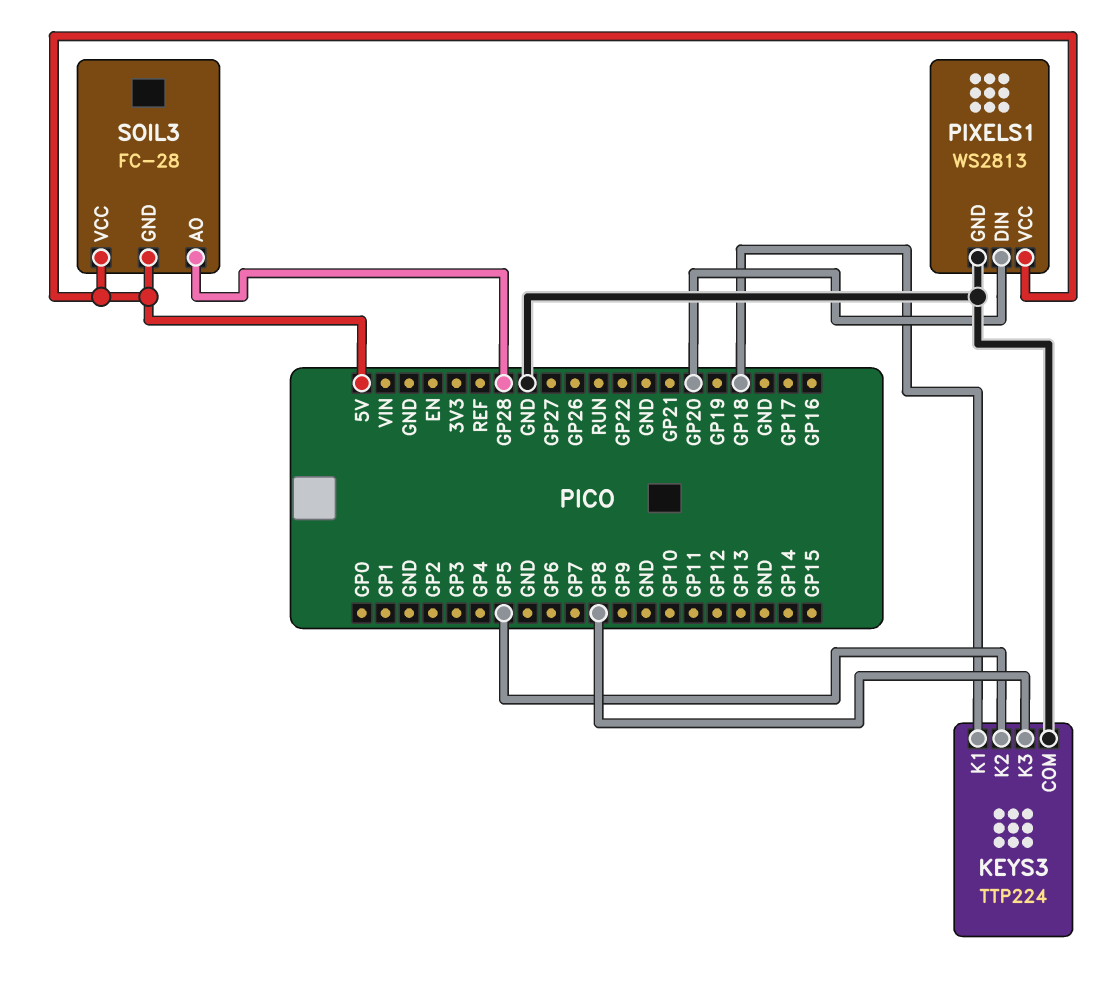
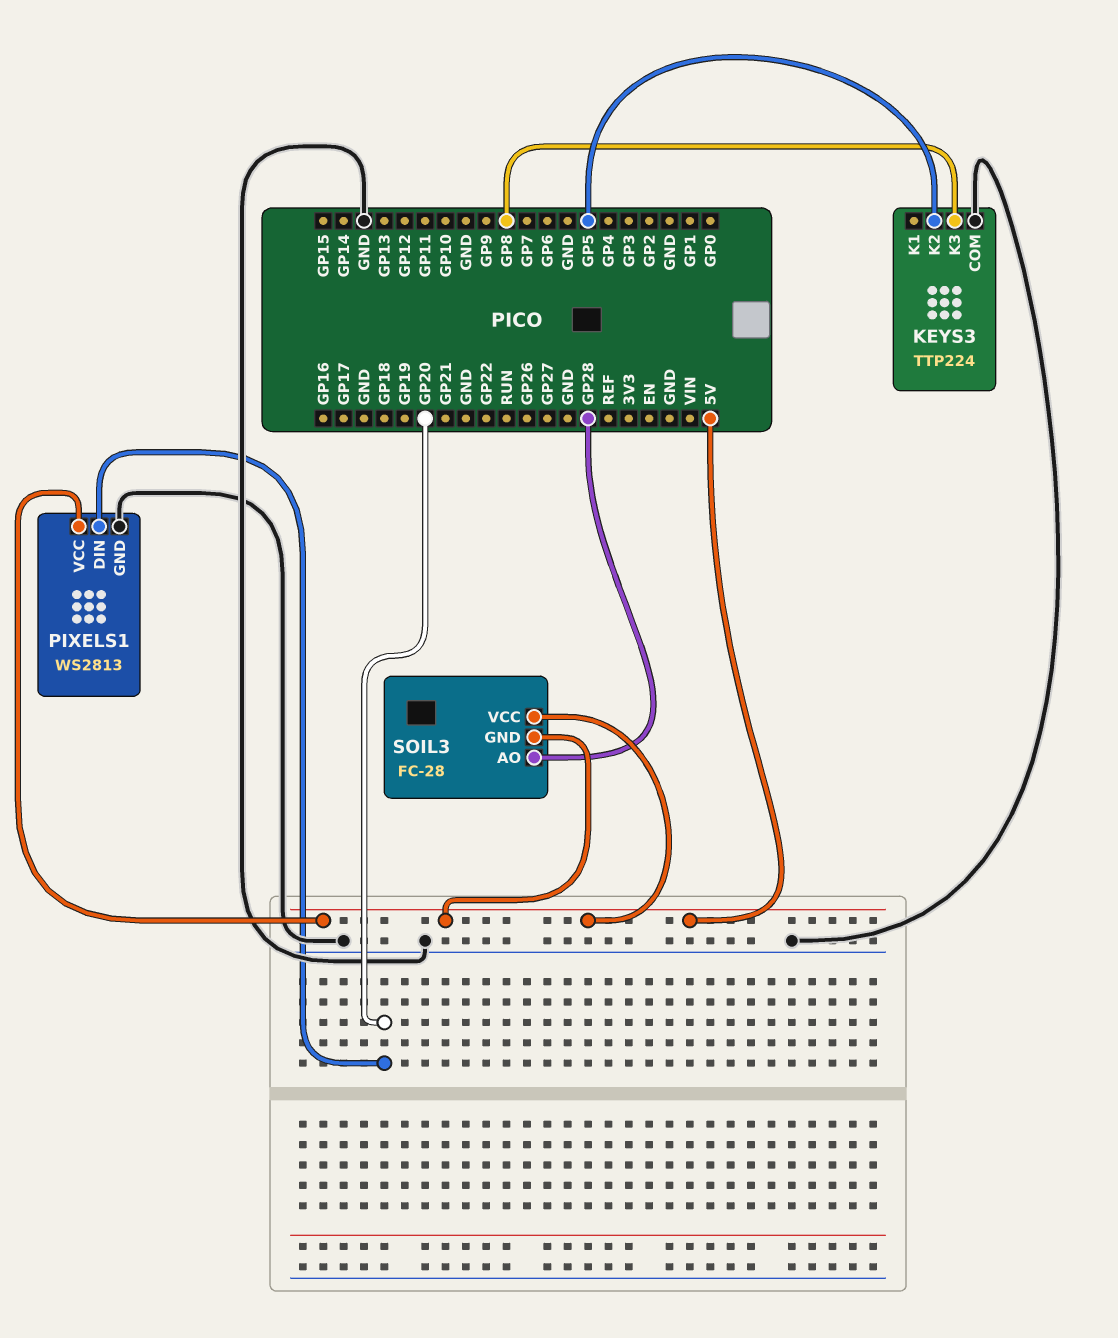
KEYS3 pin K1: GP18 -> none

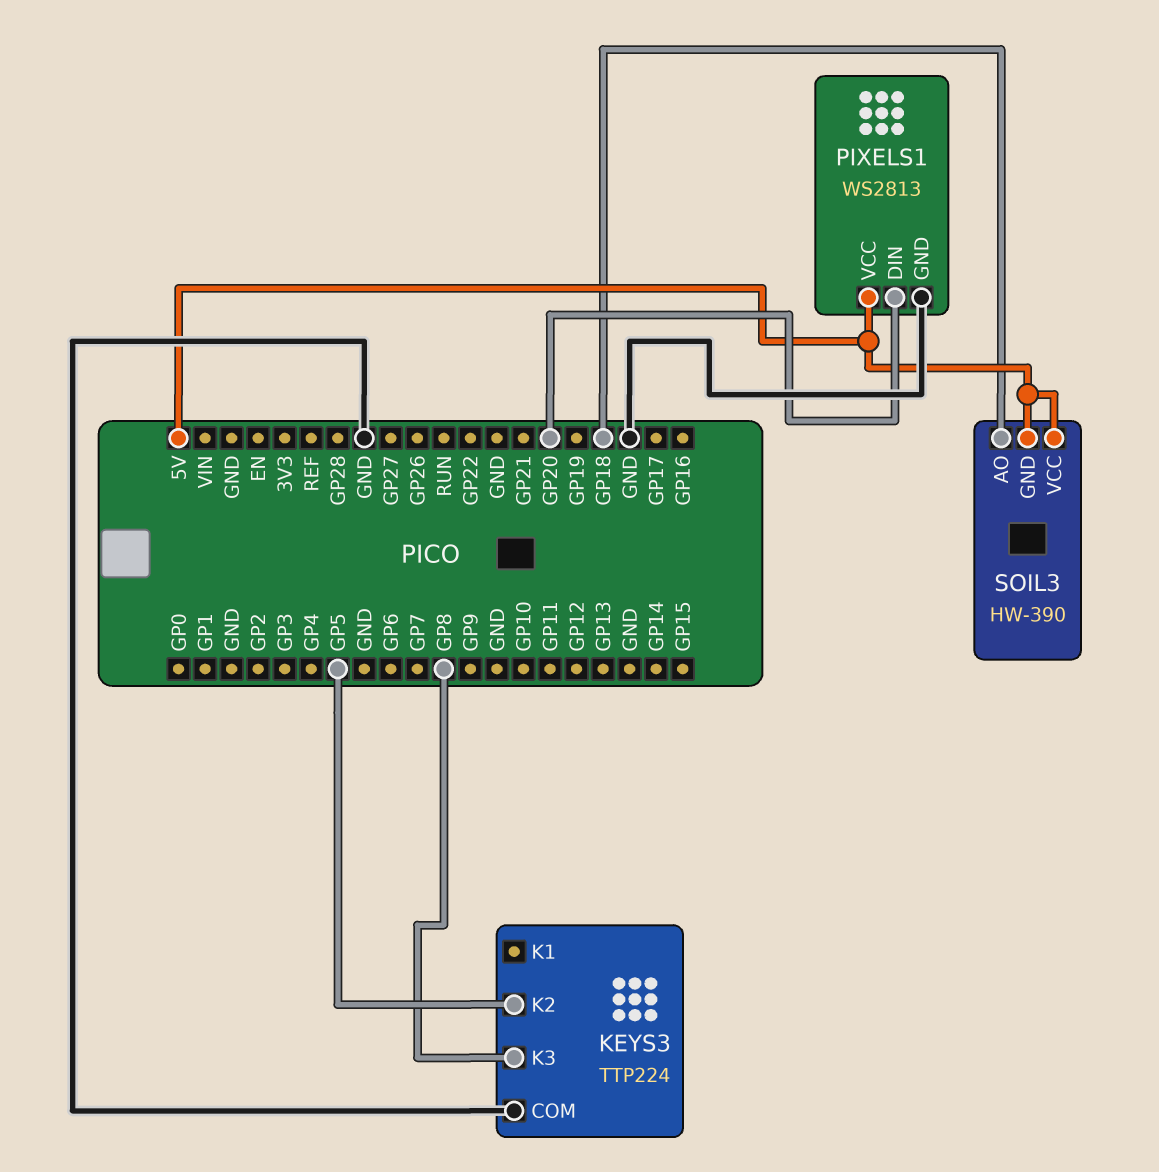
SOIL3: FC-28 -> HW-390
SOIL3 pin AO: GP28 -> GP18

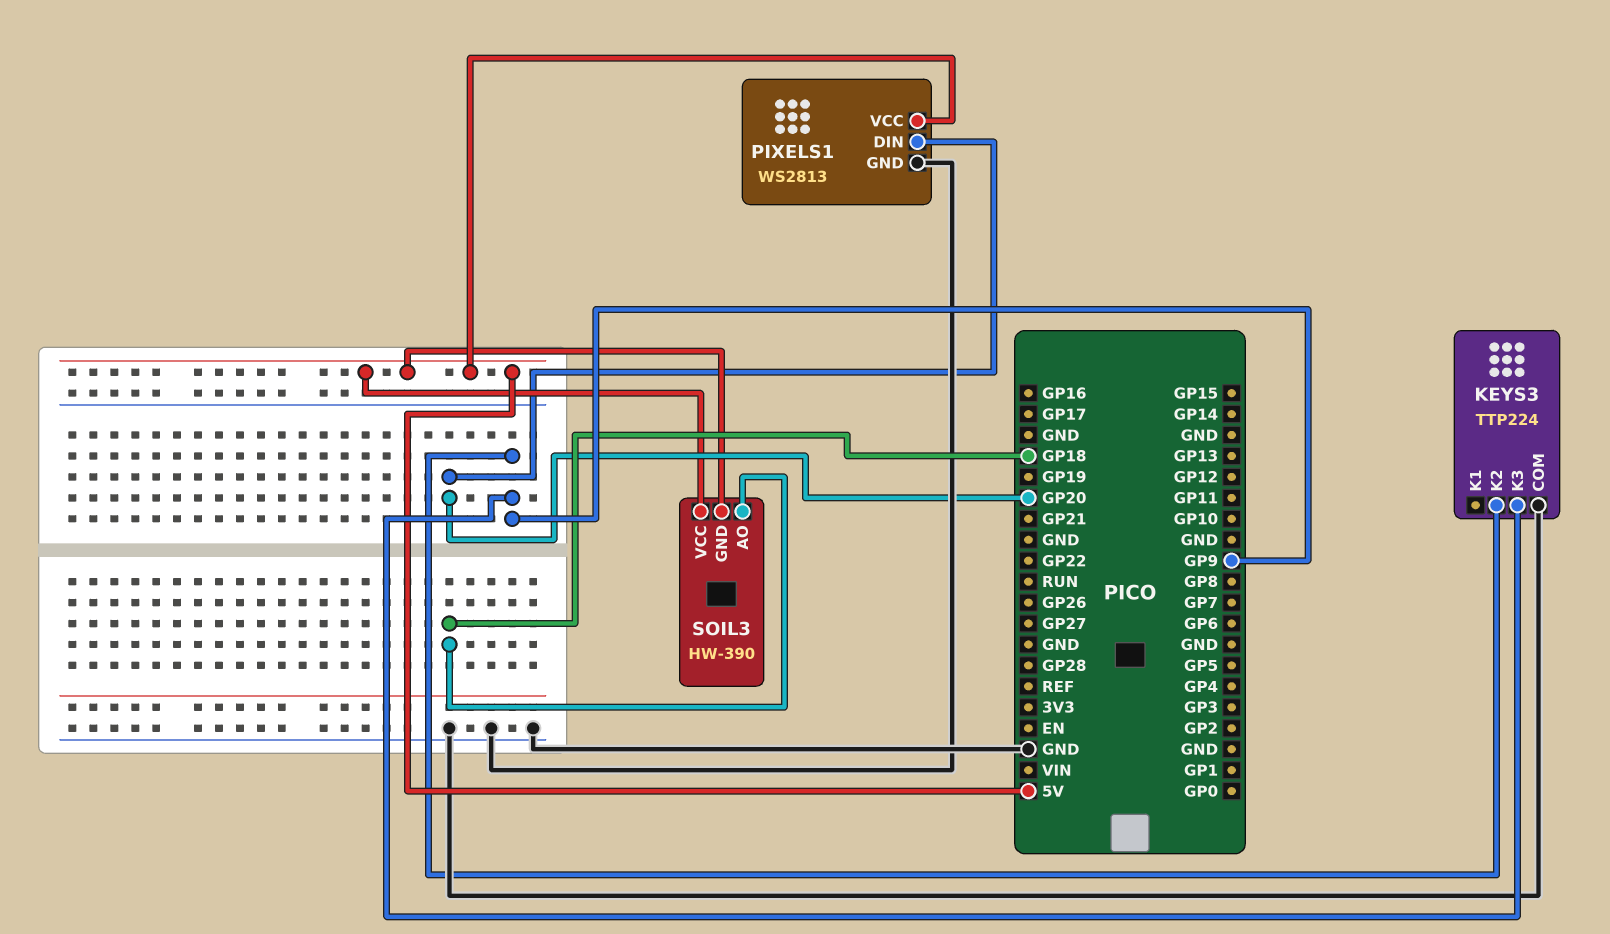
KEYS3 pin K2: GP5 -> GP9
KEYS3 pin K3: GP8 -> GP9

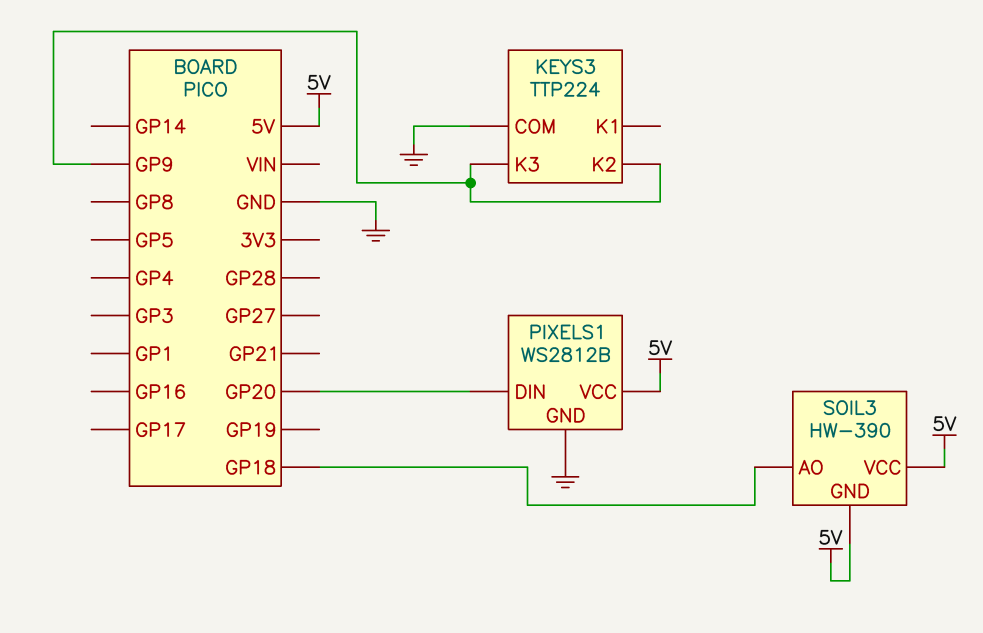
PIXELS1: WS2813 -> WS2812B

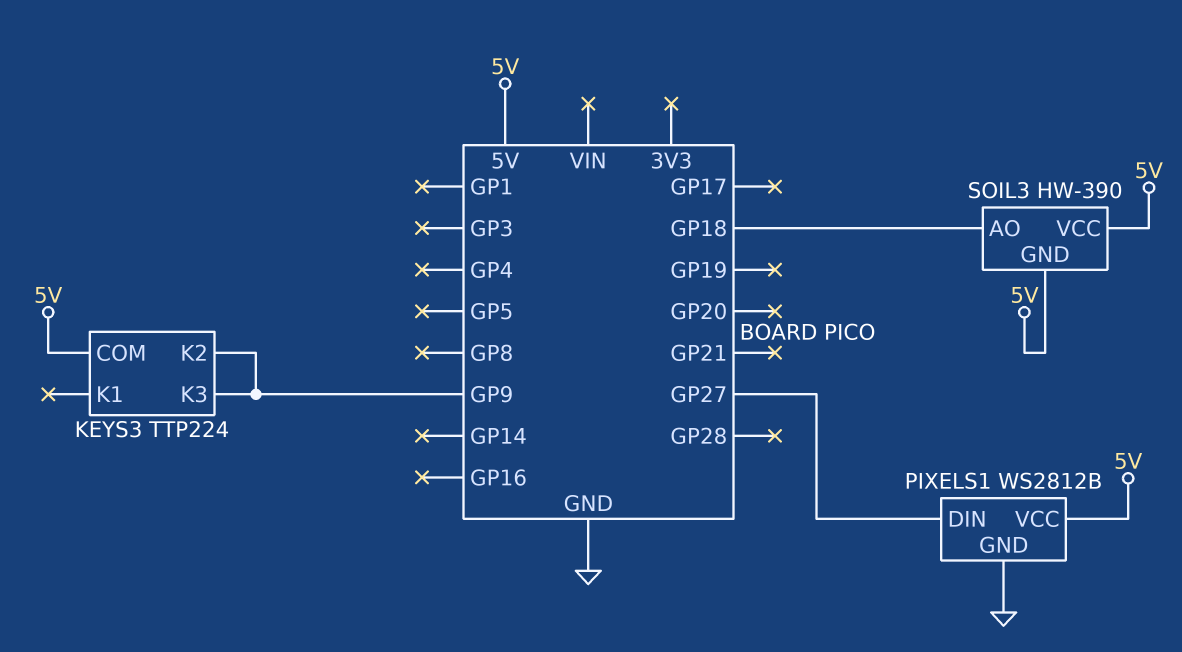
KEYS3 pin COM: GND -> 5V
PIXELS1 pin DIN: GP20 -> GP27

